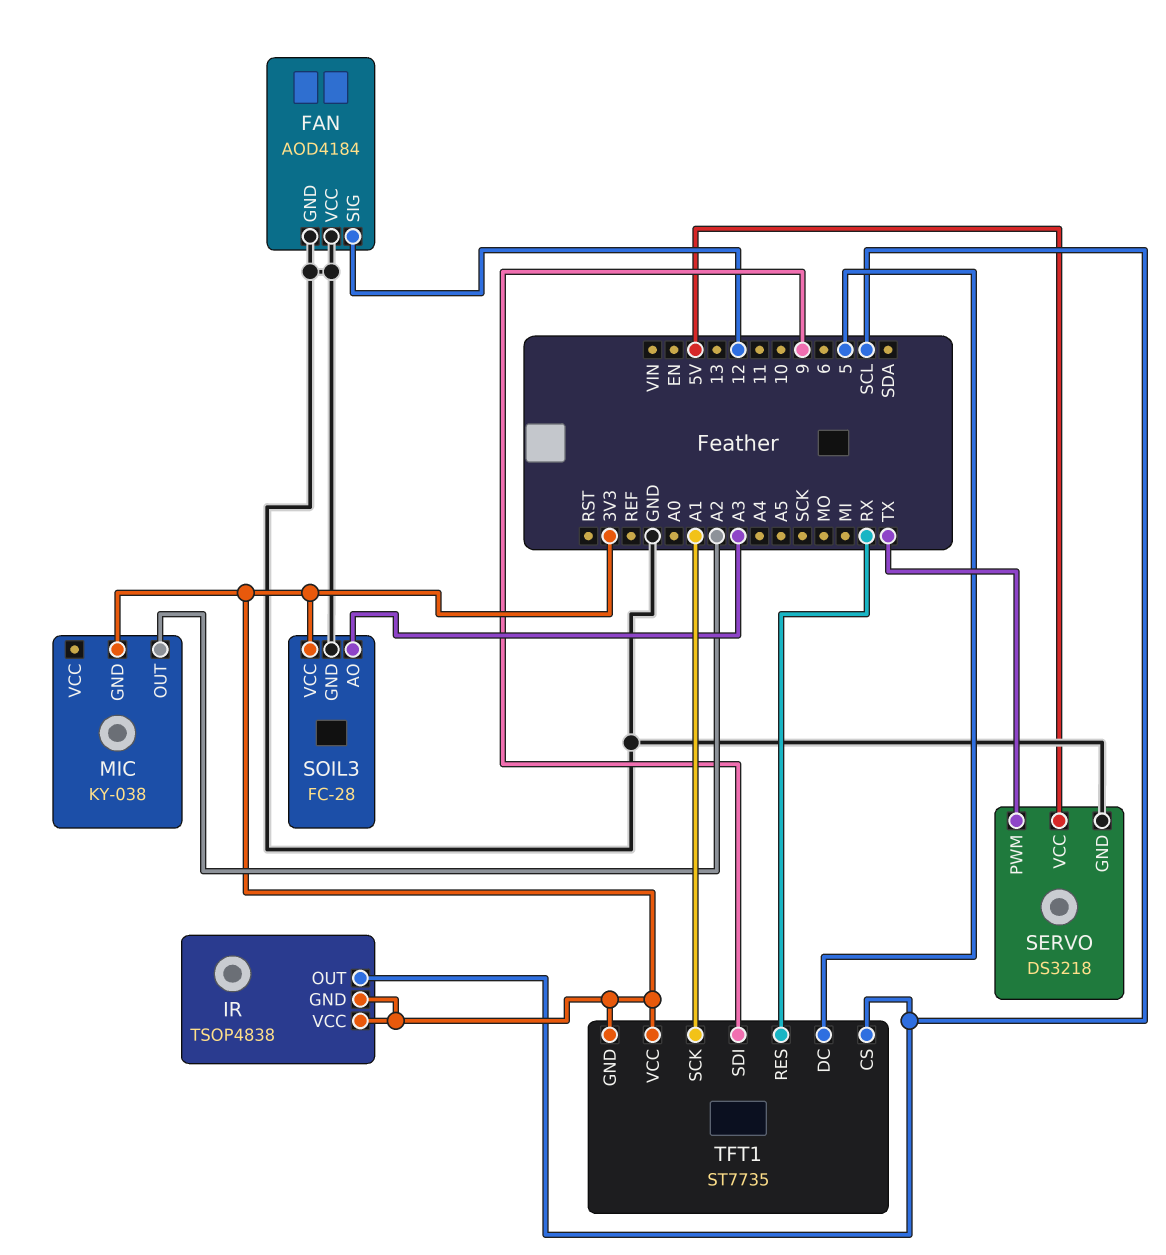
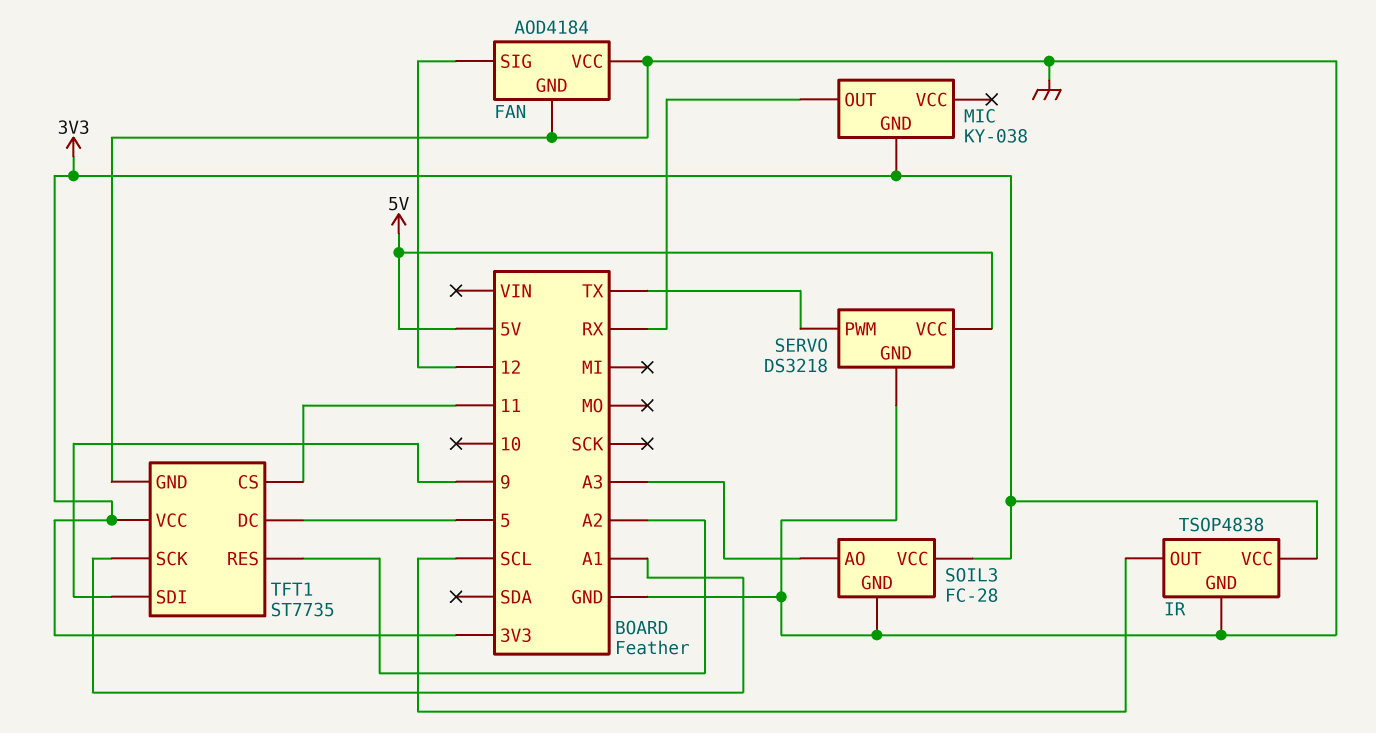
IR pin GND: 3V3 -> GND
MIC pin OUT: A2 -> RX
TFT1 pin CS: SCL -> 11
TFT1 pin GND: 3V3 -> GND
TFT1 pin RES: RX -> A2

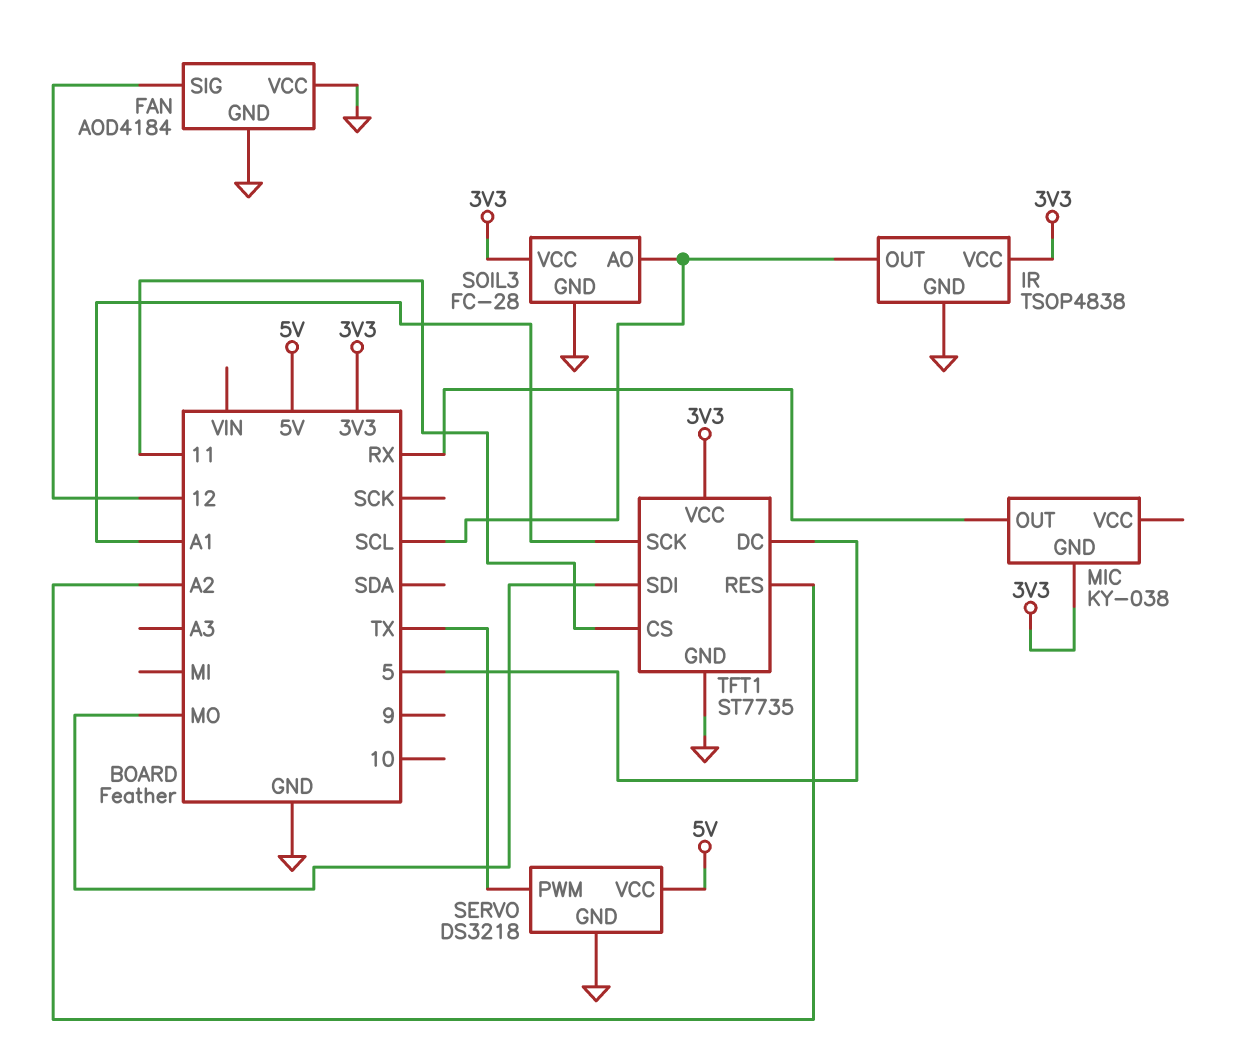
SOIL3 pin AO: A3 -> SCL
TFT1 pin SDI: 9 -> MO

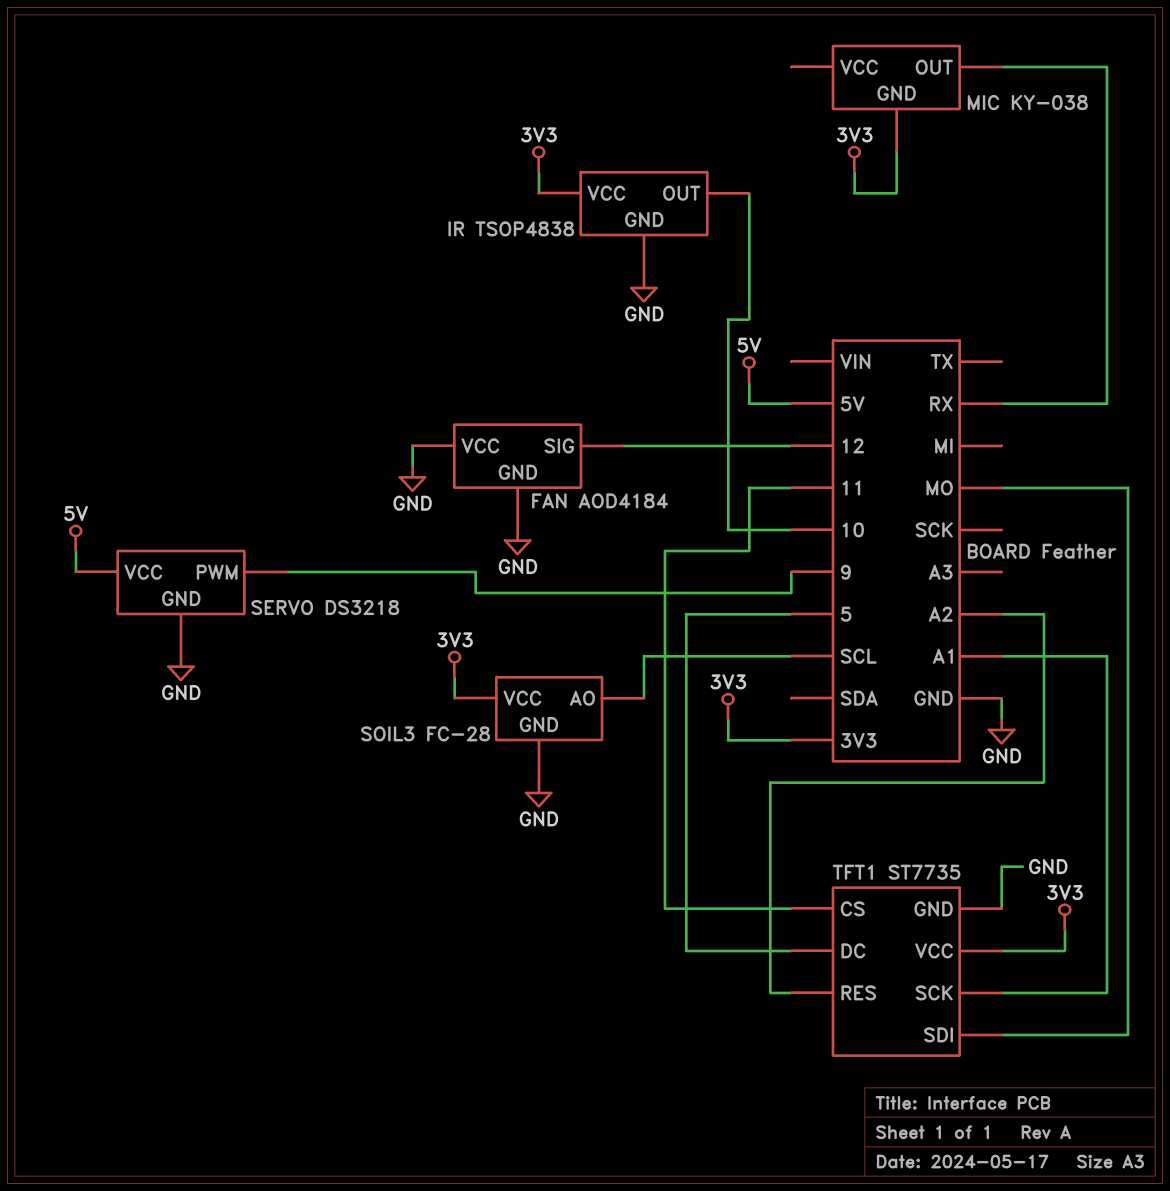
IR pin OUT: SCL -> 10
SERVO pin PWM: TX -> 9

